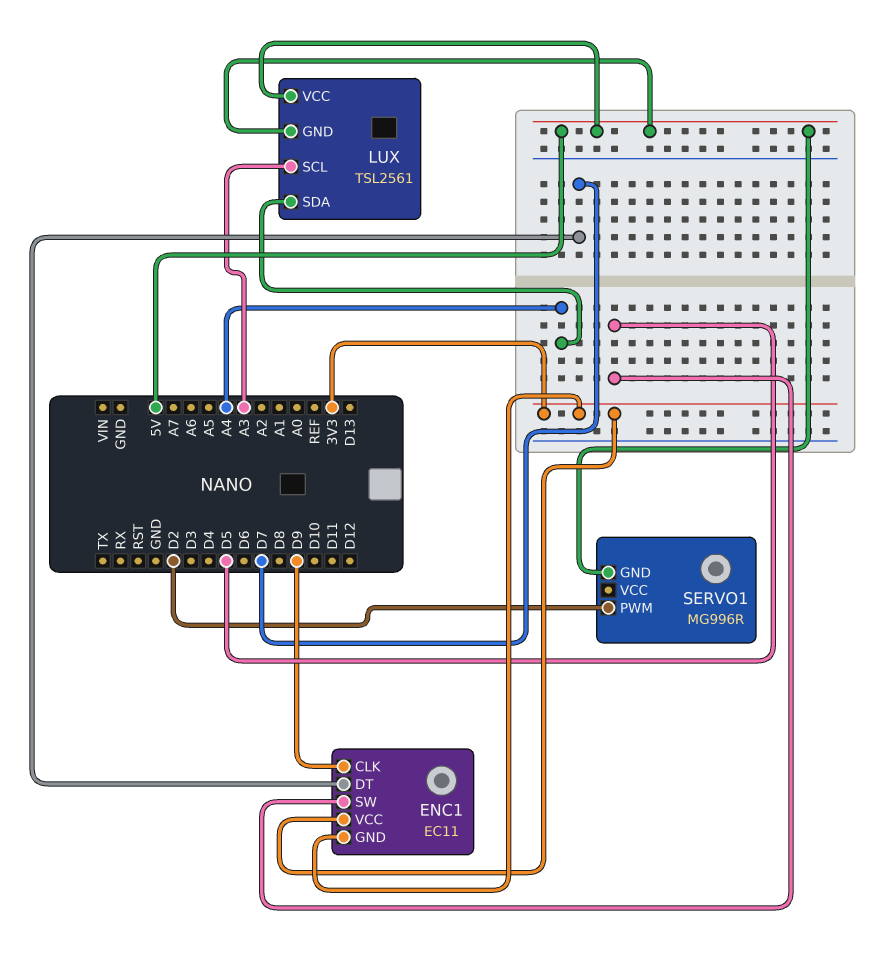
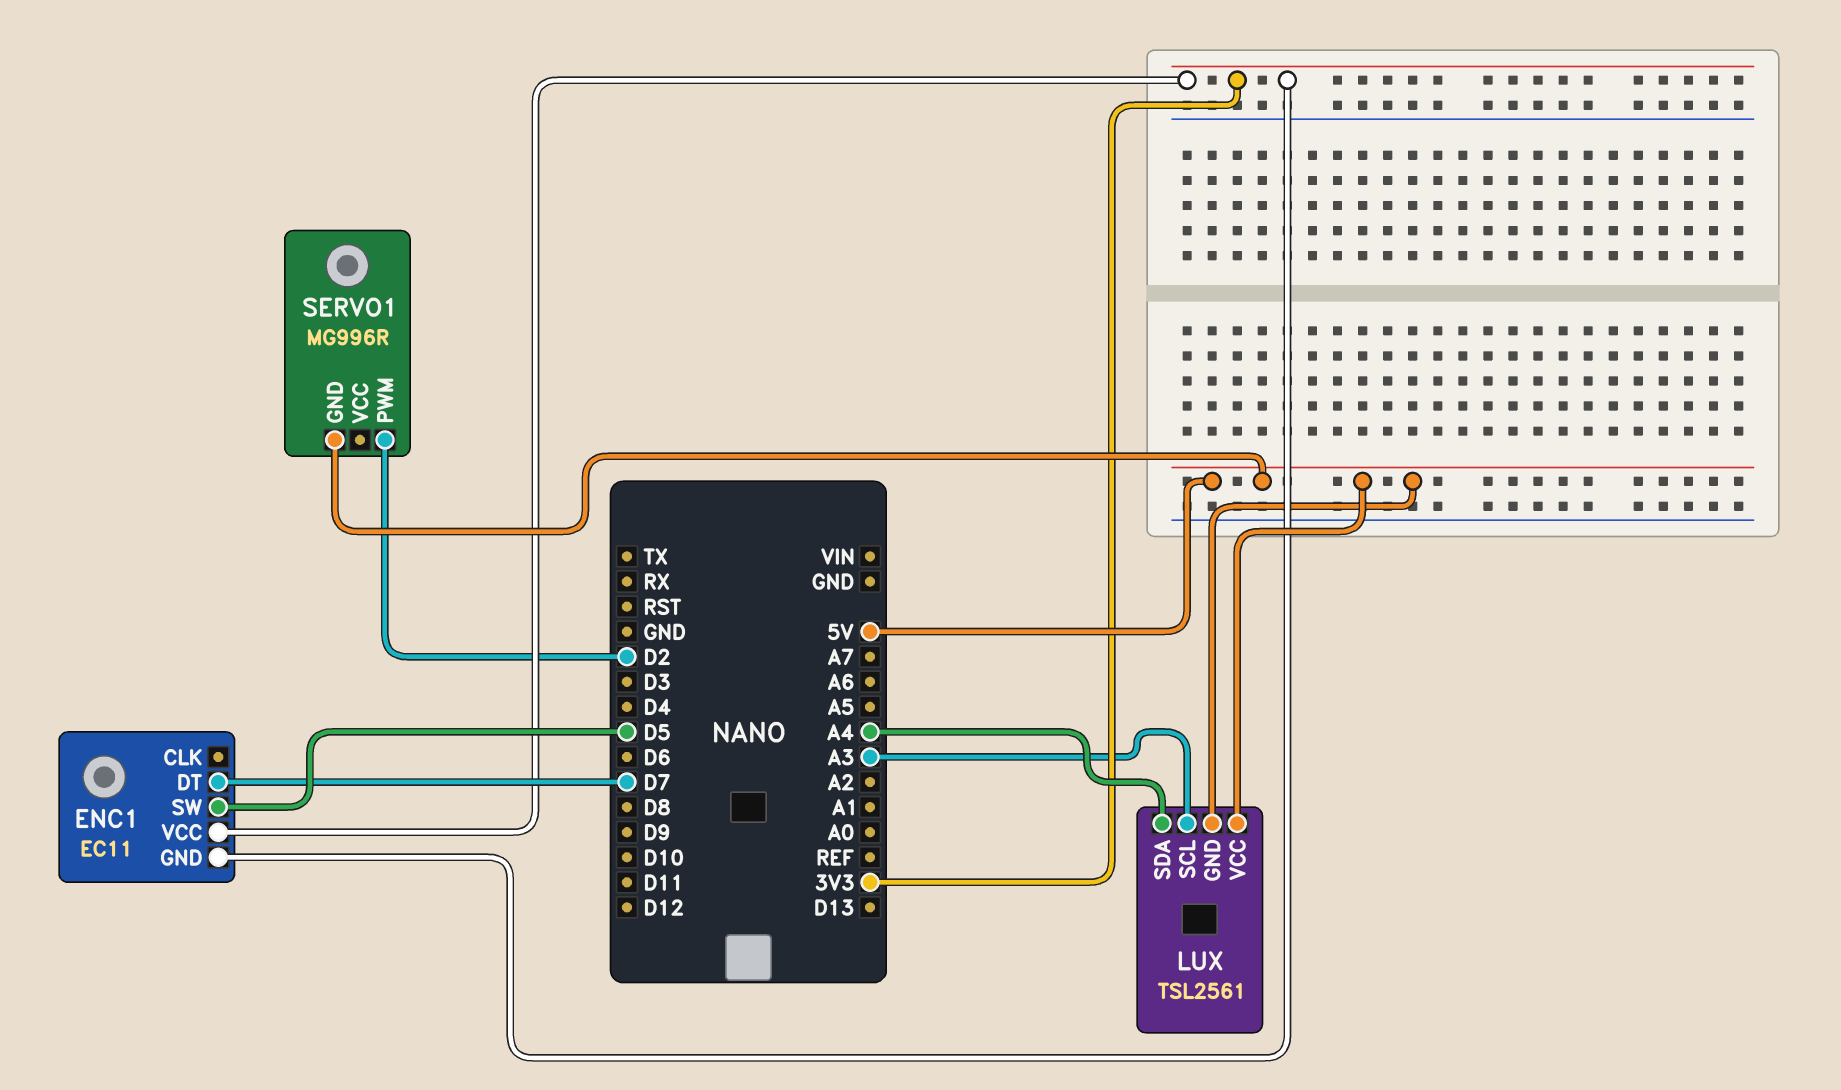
ENC1 pin CLK: D9 -> none

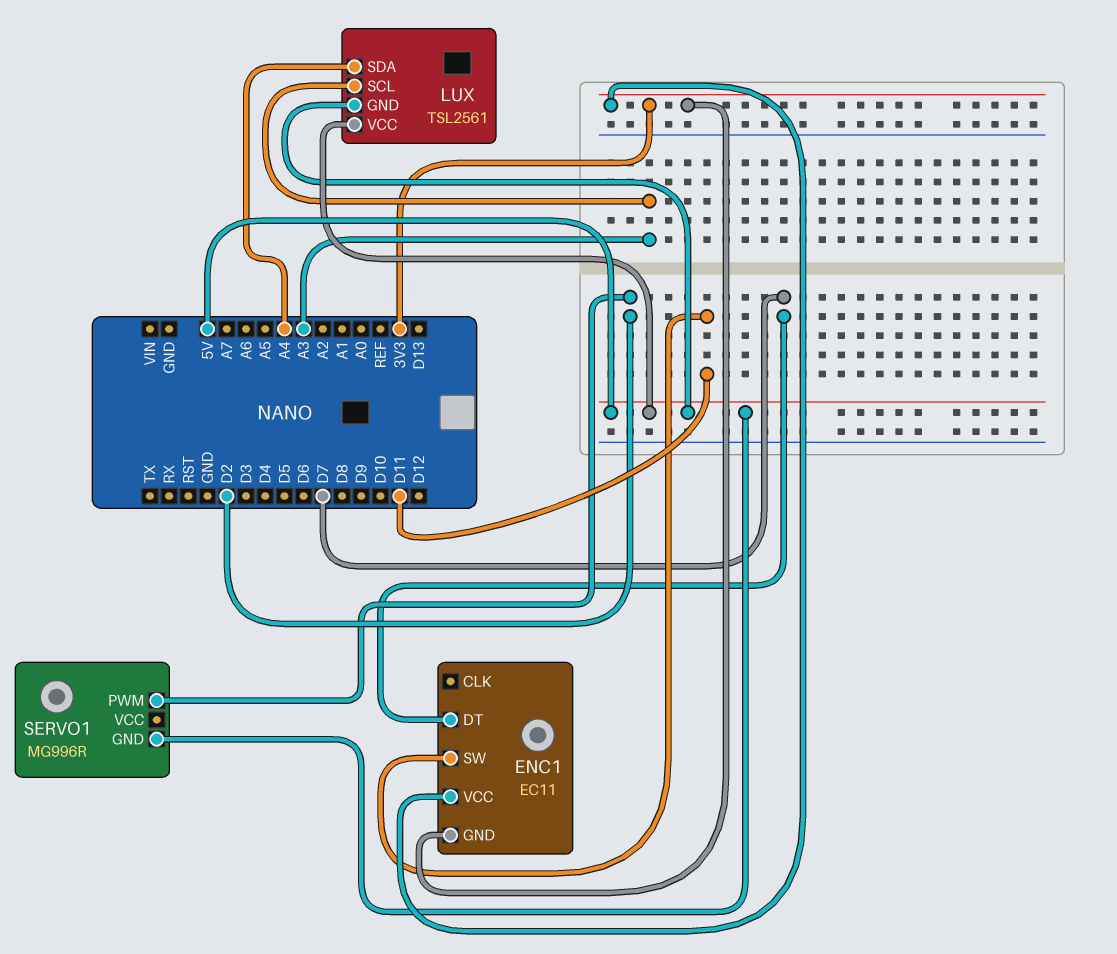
ENC1 pin SW: D5 -> D11

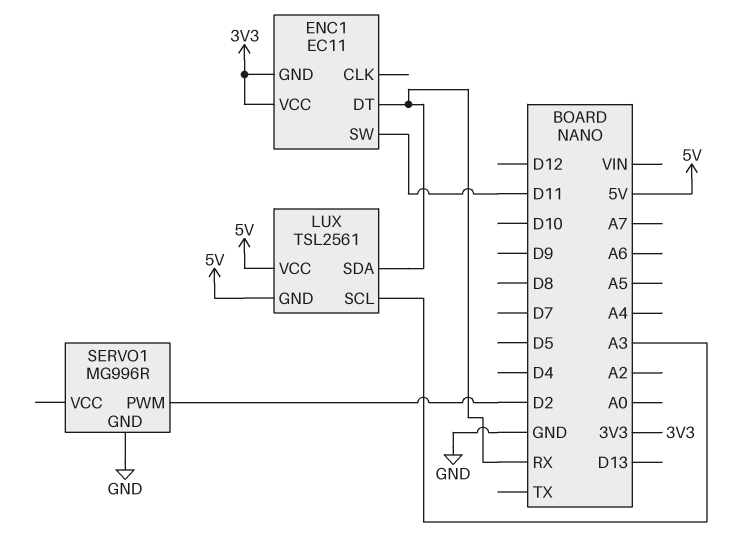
ENC1 pin DT: D7 -> RX
LUX pin SDA: A4 -> RX
SERVO1 pin GND: 5V -> GND

